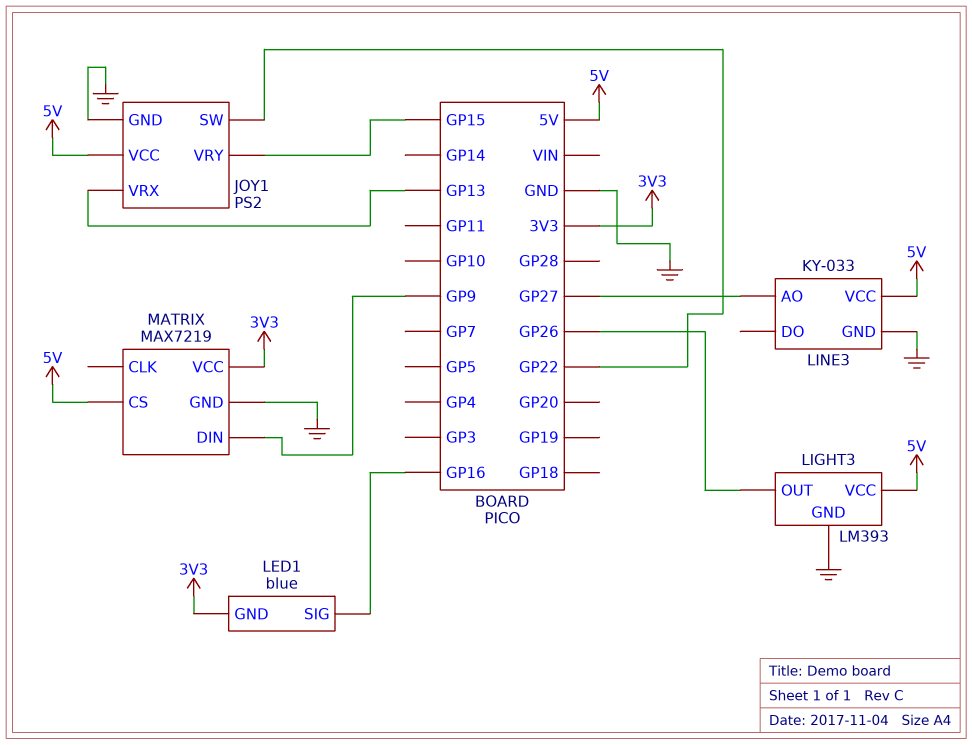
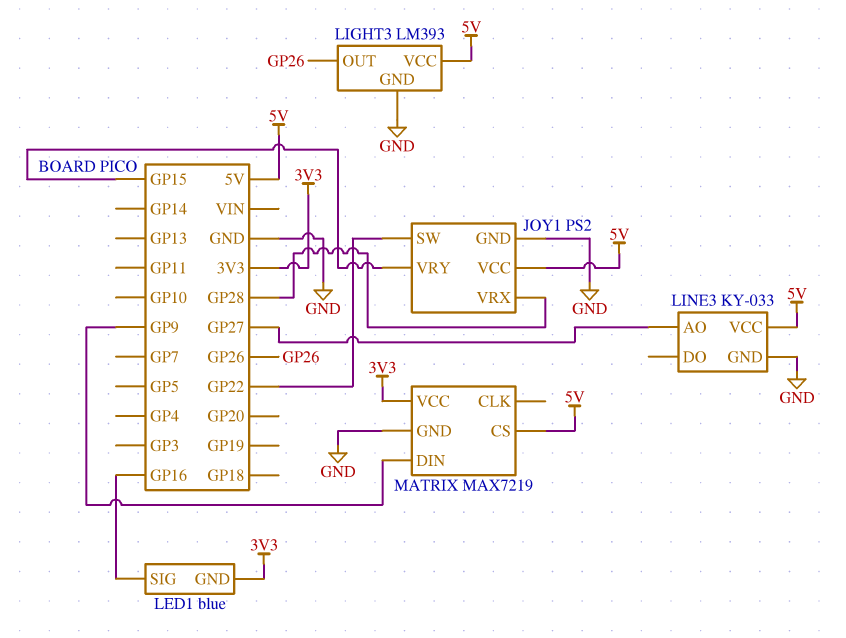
JOY1 pin VRX: GP13 -> GP28

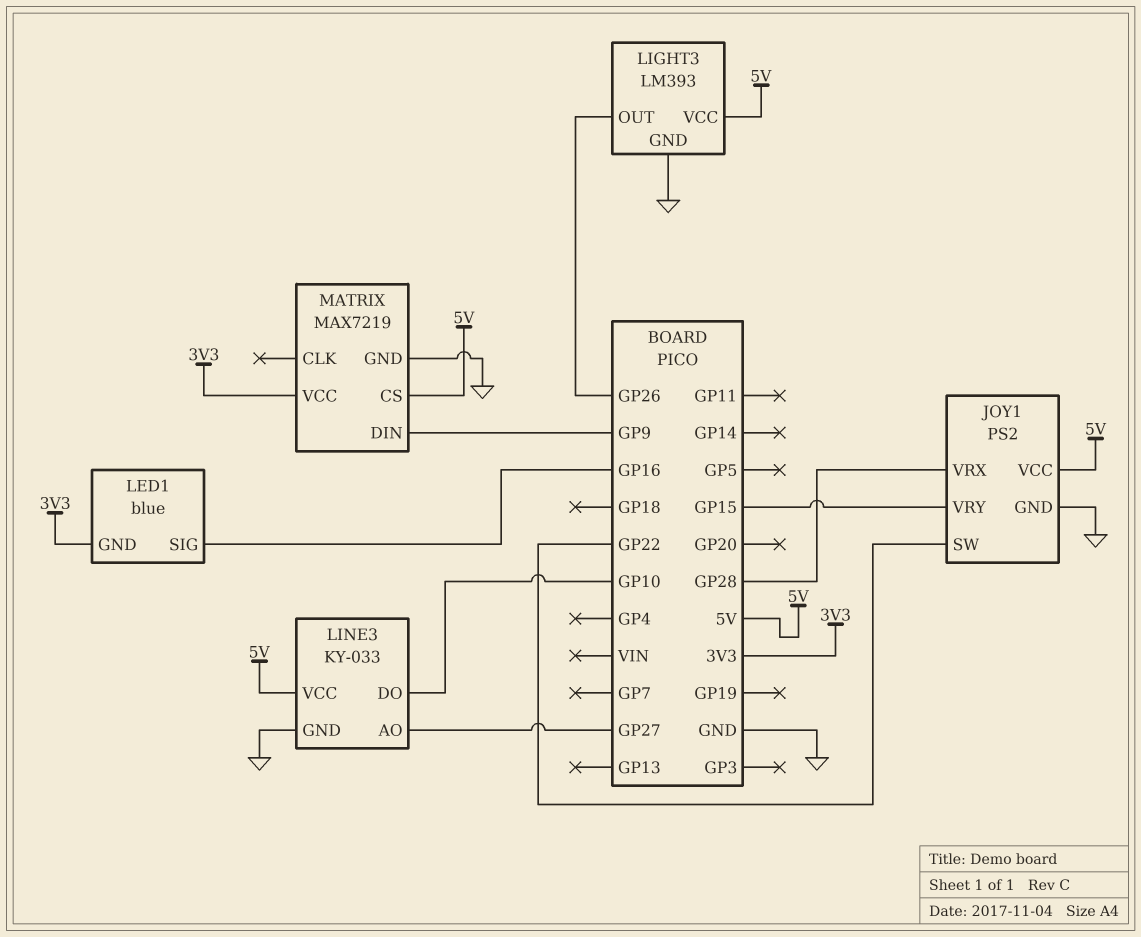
LINE3 pin DO: none -> GP10

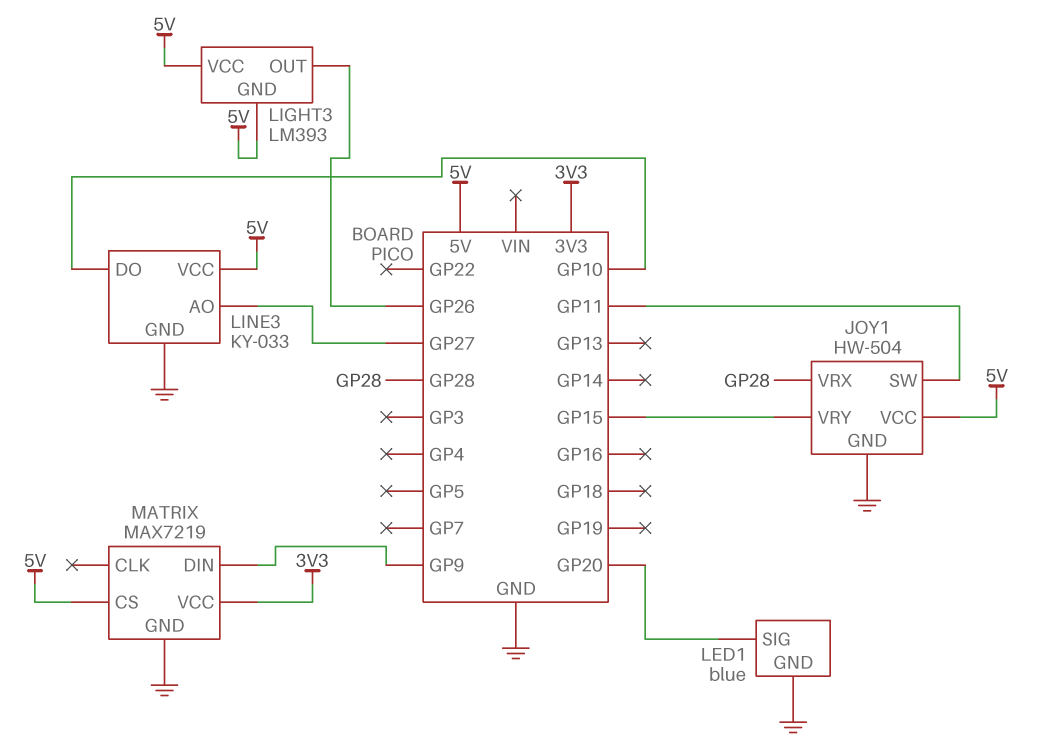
JOY1: PS2 -> HW-504
JOY1 pin SW: GP22 -> GP11
LED1 pin GND: 3V3 -> GND
LED1 pin SIG: GP16 -> GP20
LIGHT3 pin GND: GND -> 5V

